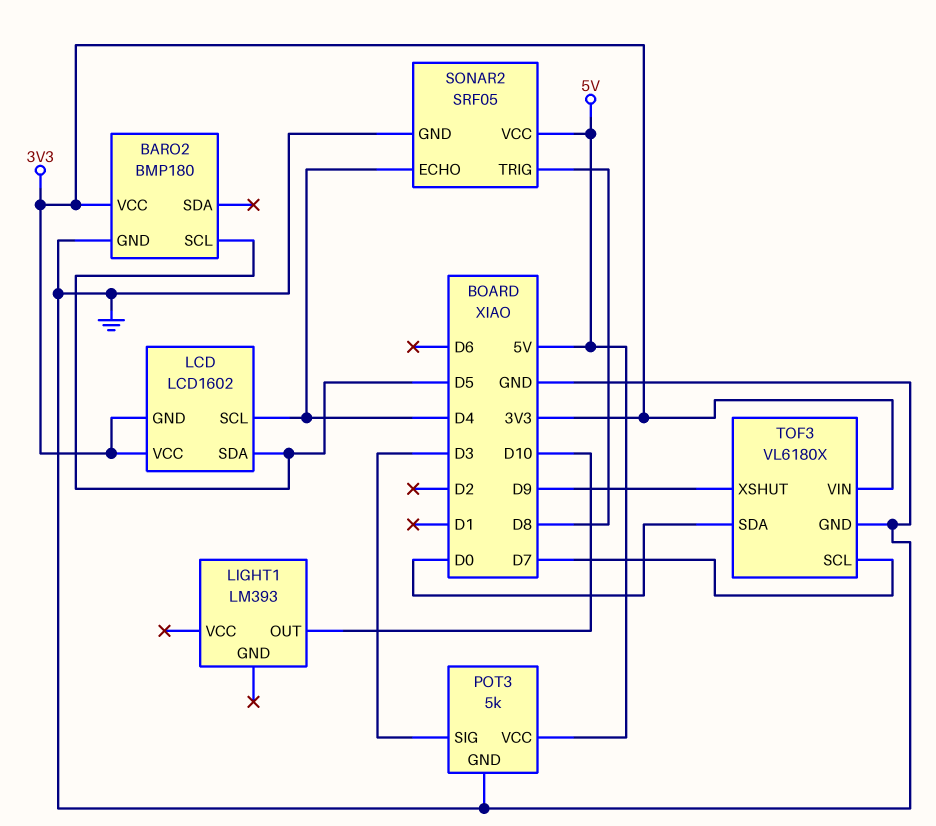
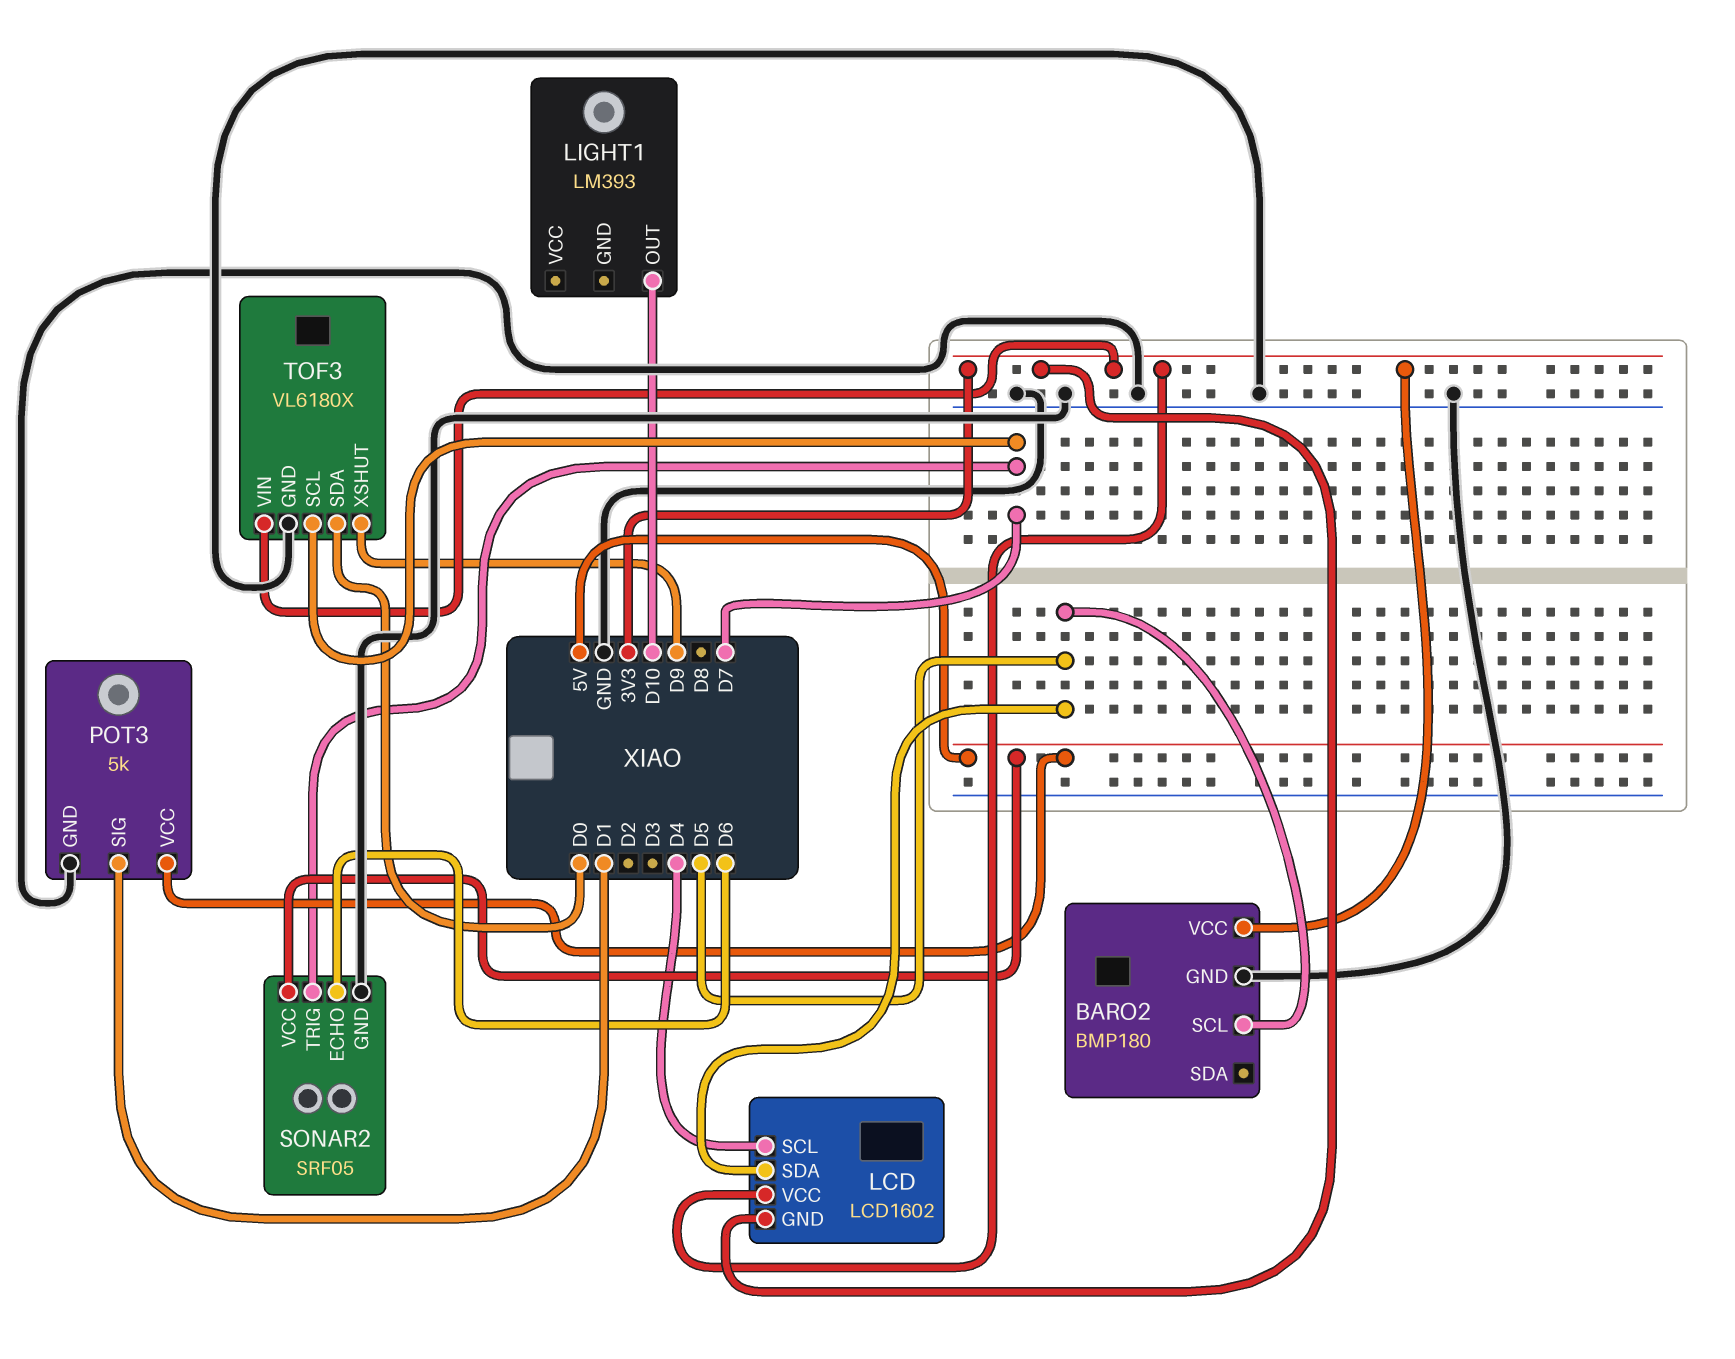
POT3 pin SIG: D3 -> D1
SONAR2 pin ECHO: D4 -> D6
SONAR2 pin TRIG: D8 -> D7

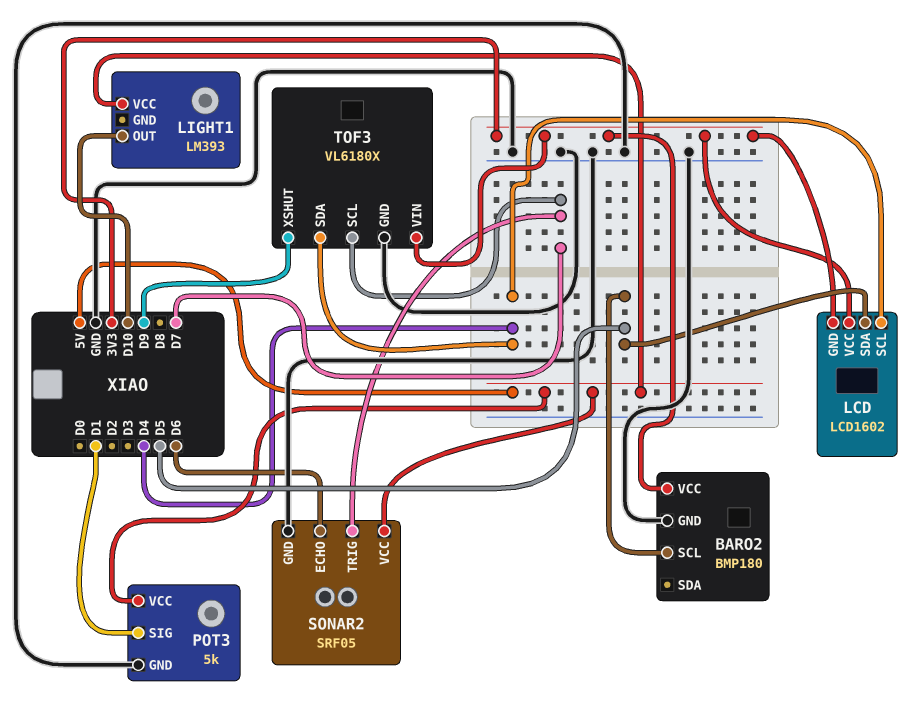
LIGHT1 pin VCC: none -> 5V
TOF3 pin SDA: D0 -> D4

